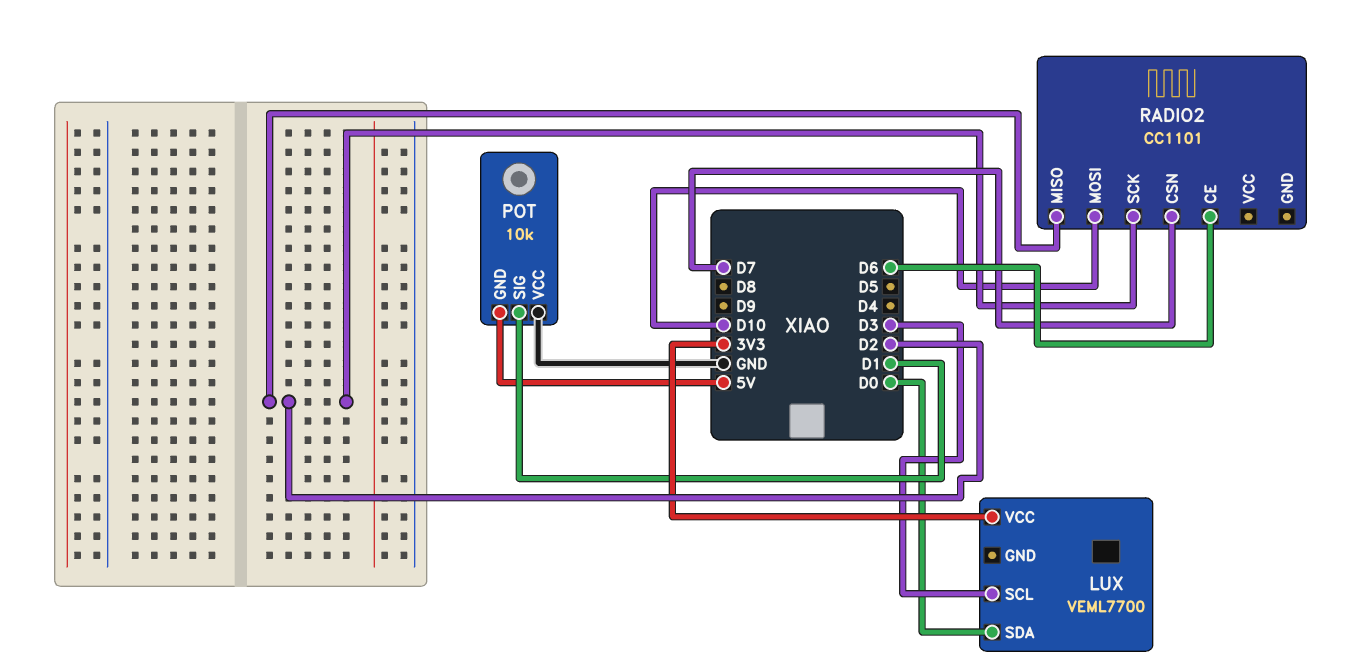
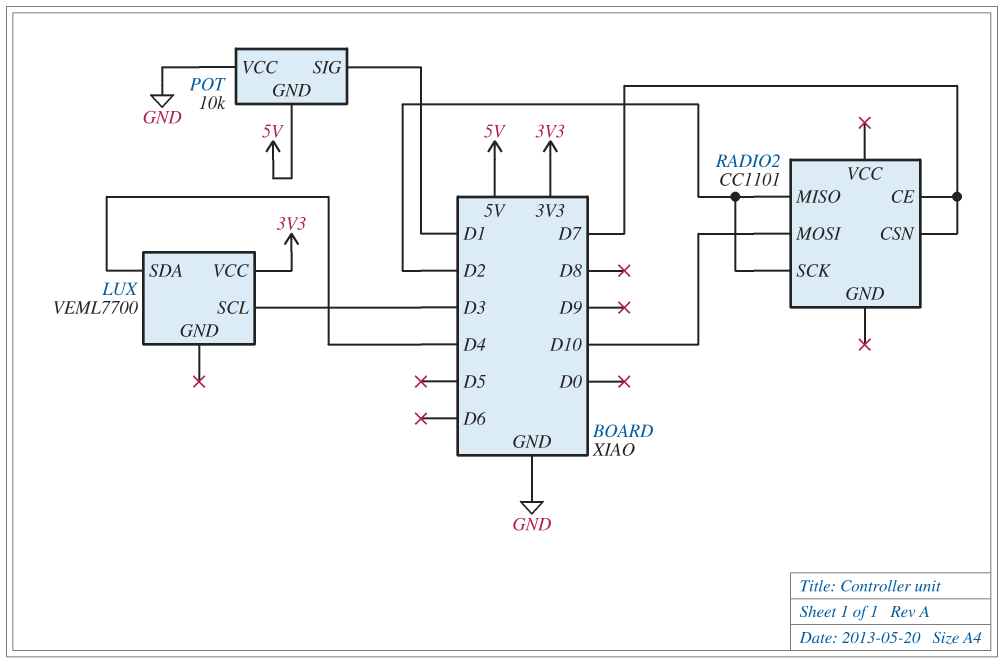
LUX pin SDA: D0 -> D4
RADIO2 pin CE: D6 -> D7

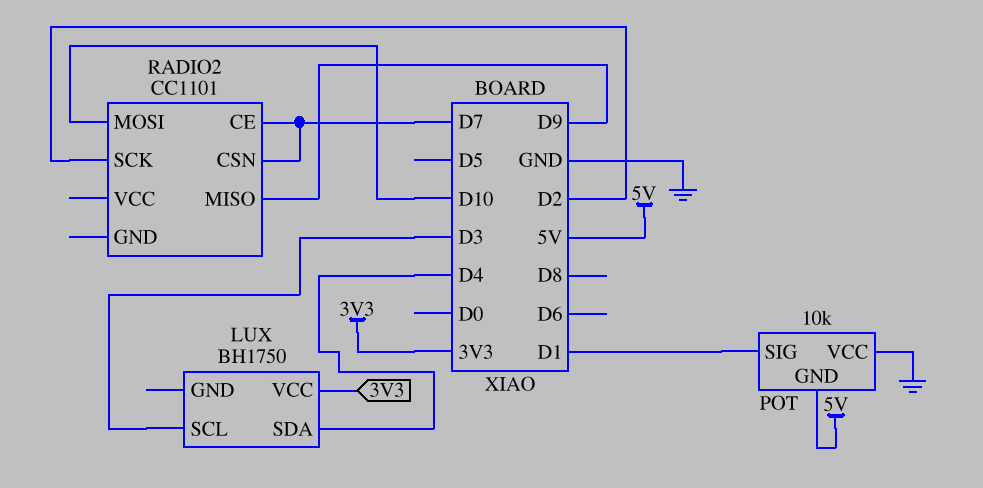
LUX: VEML7700 -> BH1750
RADIO2 pin MISO: D2 -> D9

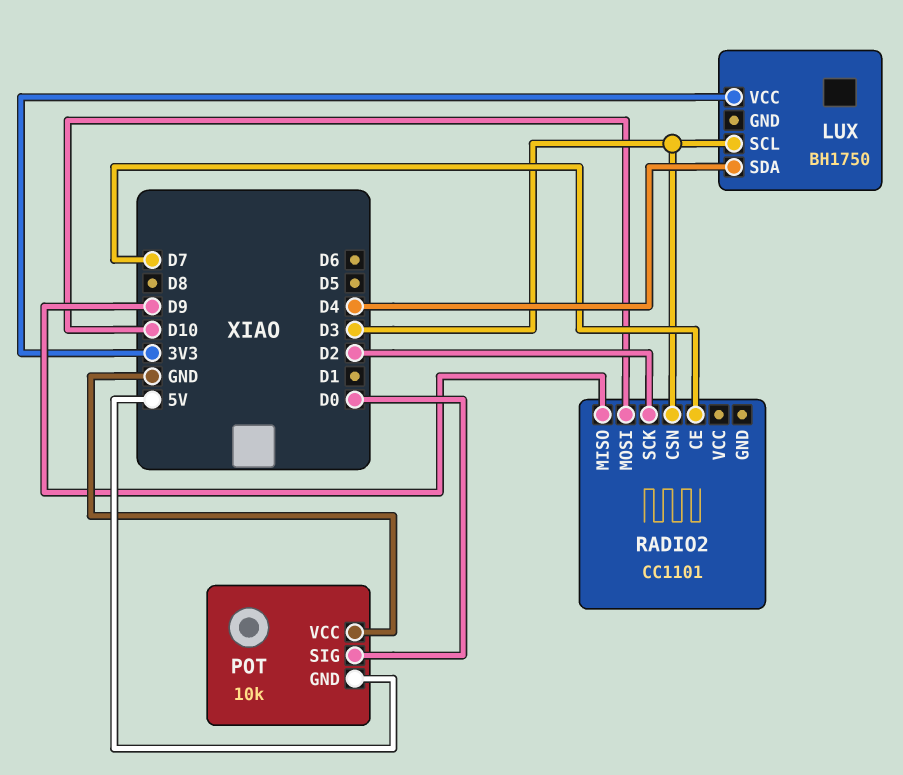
POT pin SIG: D1 -> D0
RADIO2 pin CSN: D7 -> D3

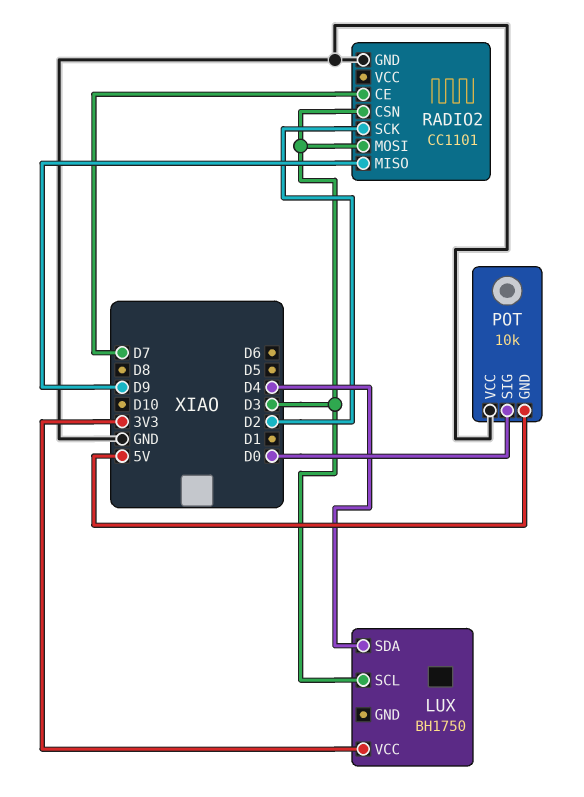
RADIO2 pin GND: none -> GND
RADIO2 pin MOSI: D10 -> D3

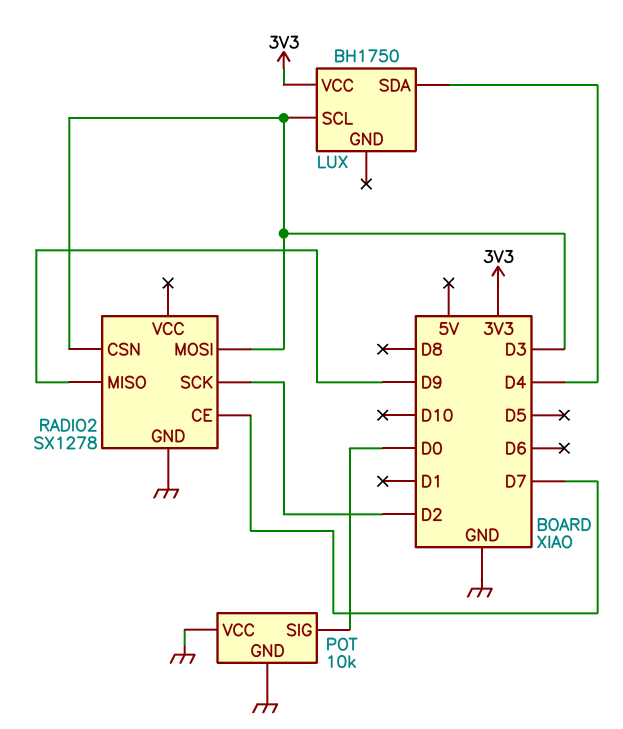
POT pin GND: 5V -> GND
RADIO2: CC1101 -> SX1278

